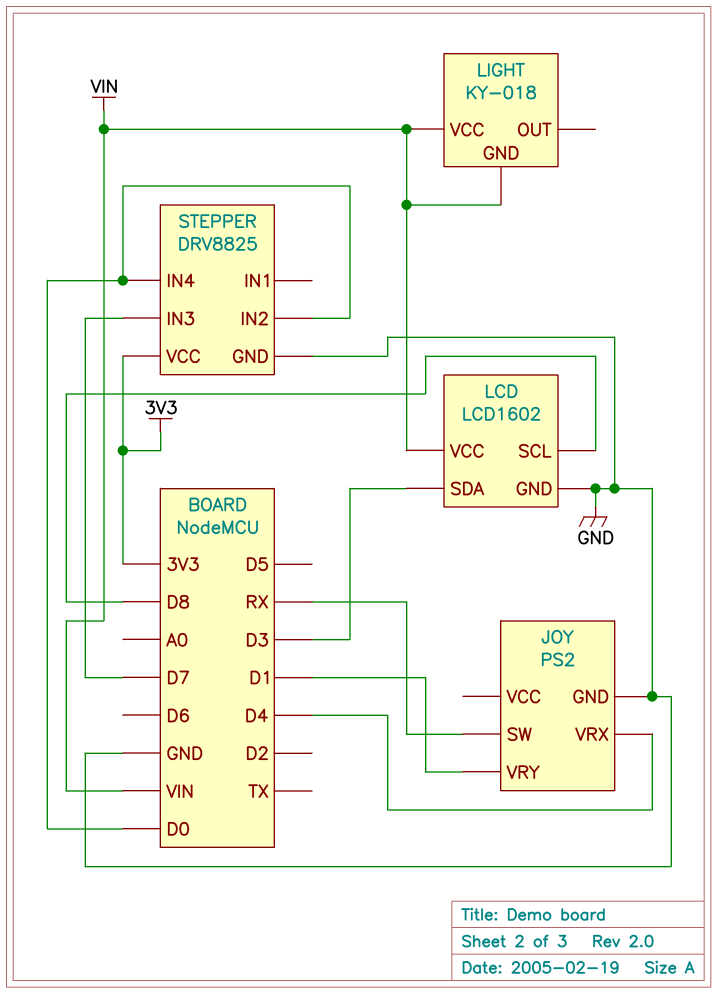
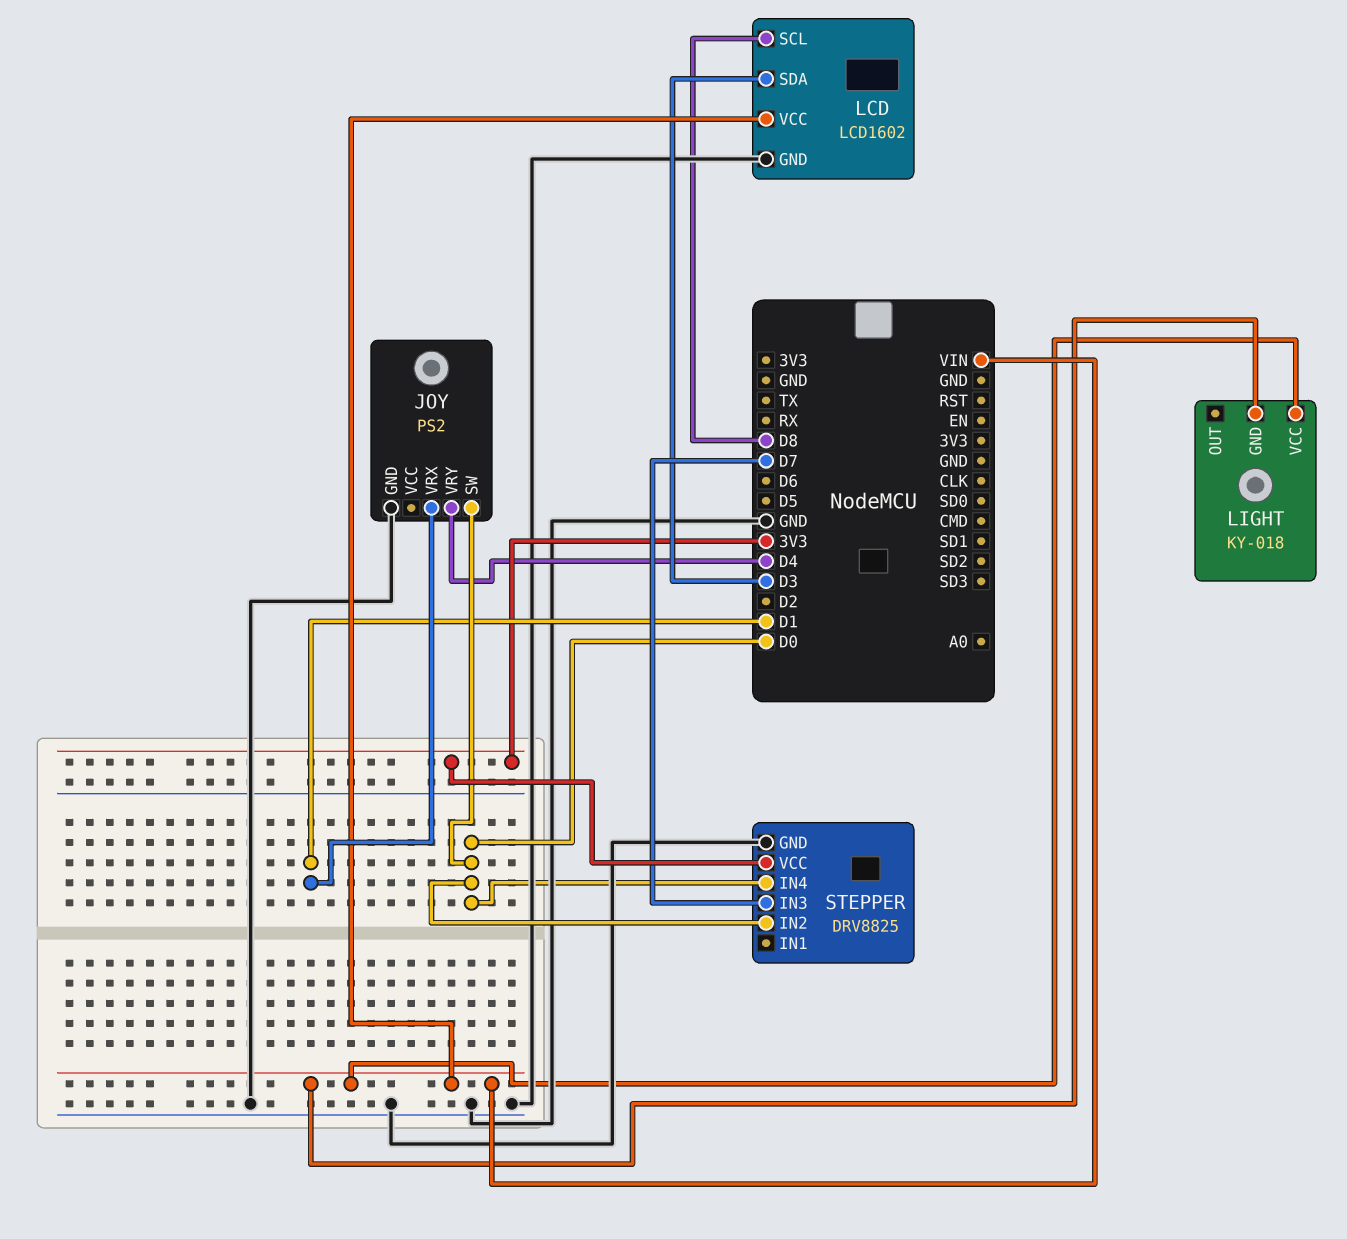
JOY pin SW: RX -> D0
JOY pin VRX: D4 -> D1
JOY pin VRY: D1 -> D4

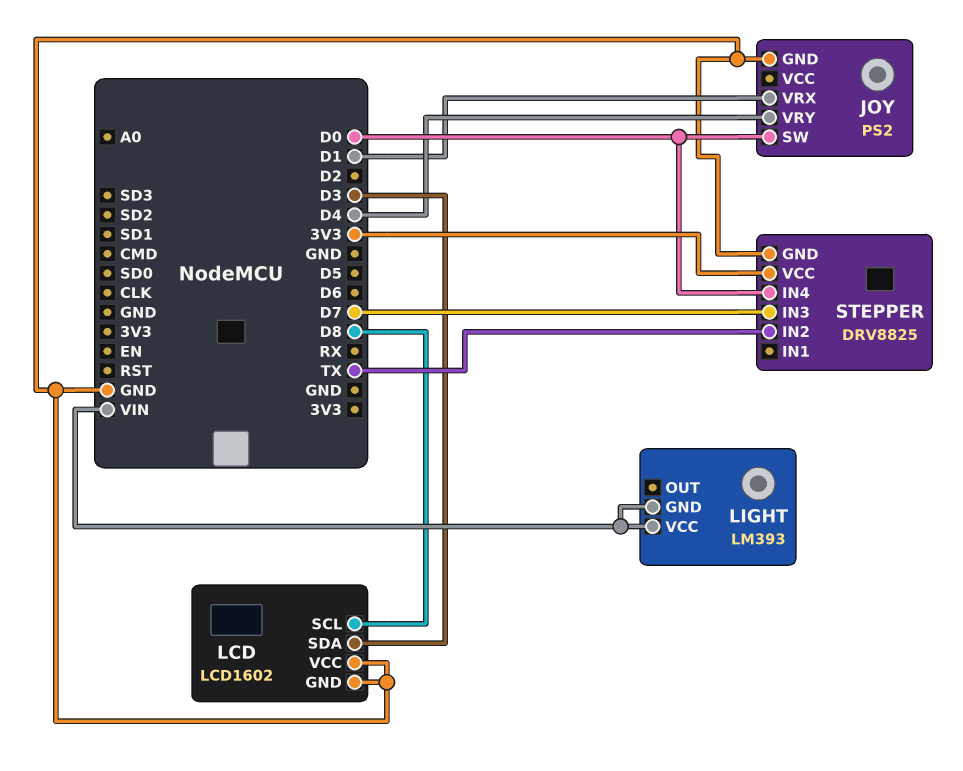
LCD pin VCC: VIN -> GND
LIGHT: KY-018 -> LM393
STEPPER pin IN2: D0 -> TX

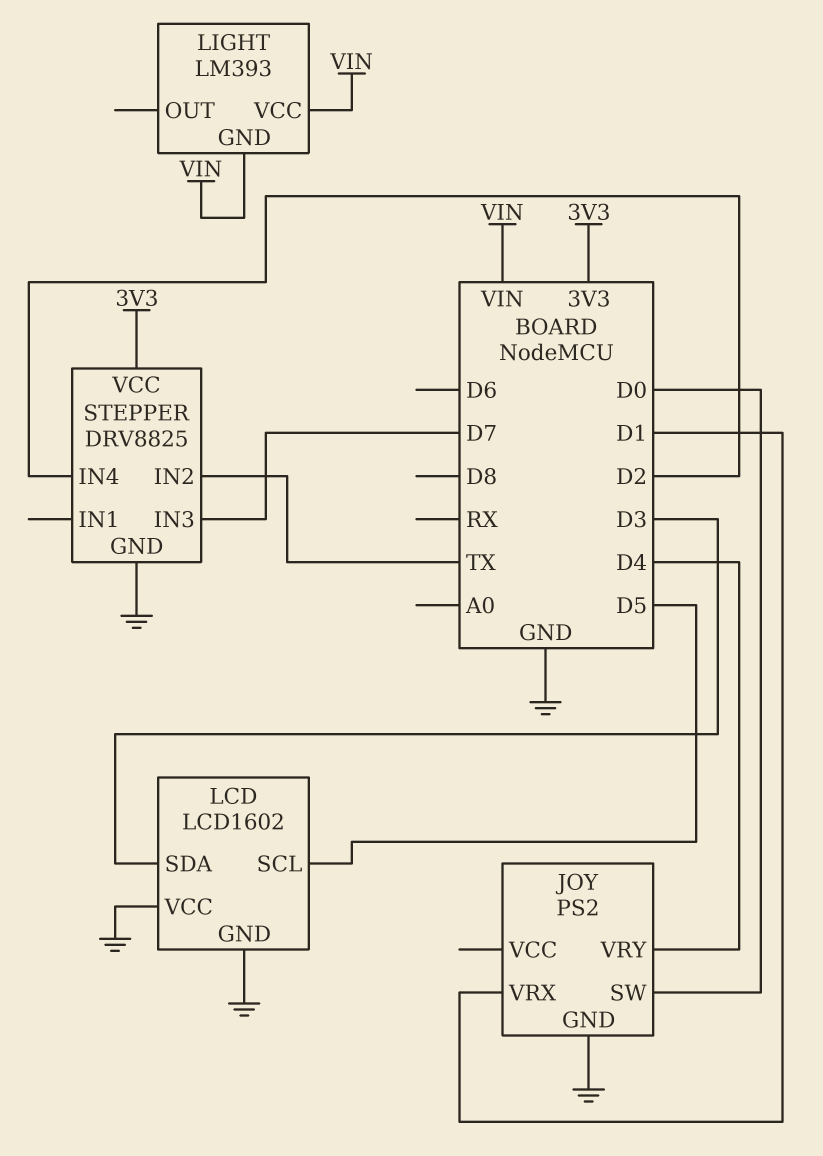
LCD pin SCL: D8 -> D5
STEPPER pin IN4: D0 -> D2

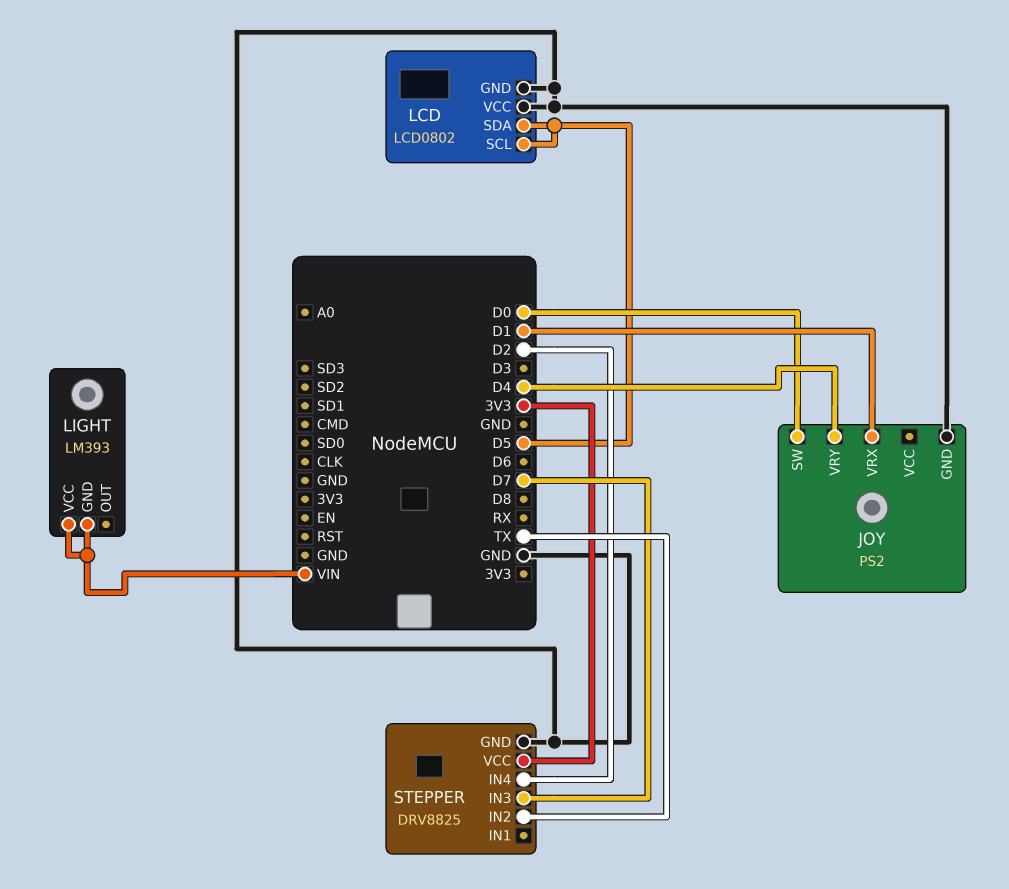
LCD: LCD1602 -> LCD0802
LCD pin SDA: D3 -> D5

